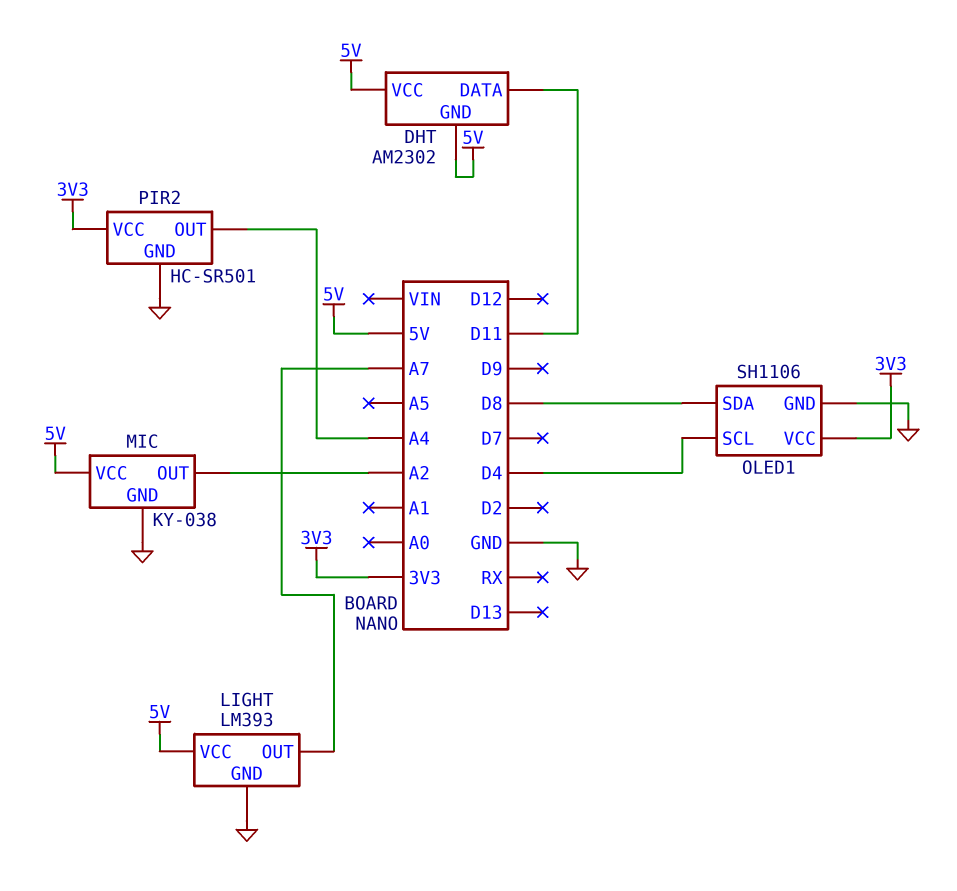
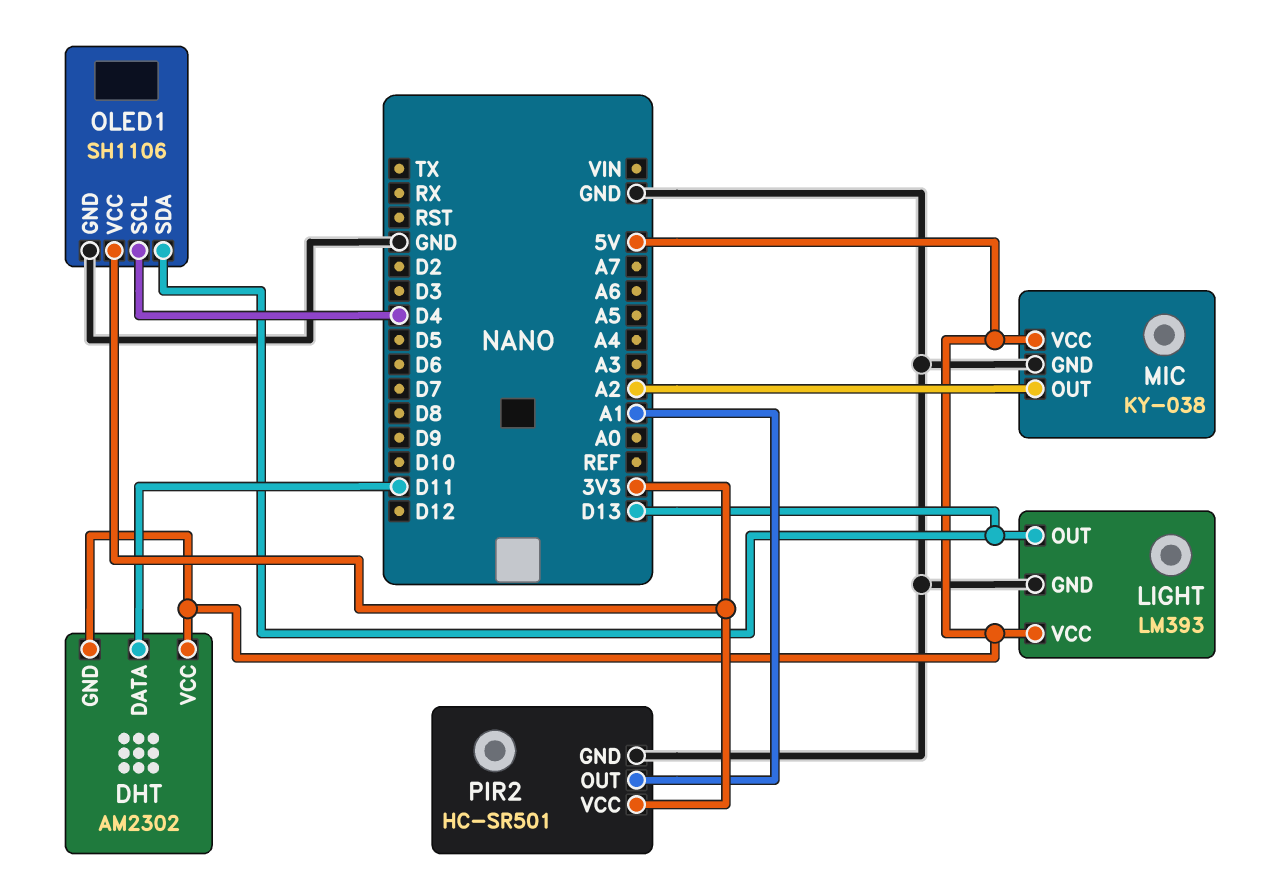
LIGHT pin OUT: A7 -> D13
OLED1 pin SDA: D8 -> D13
PIR2 pin OUT: A4 -> A1

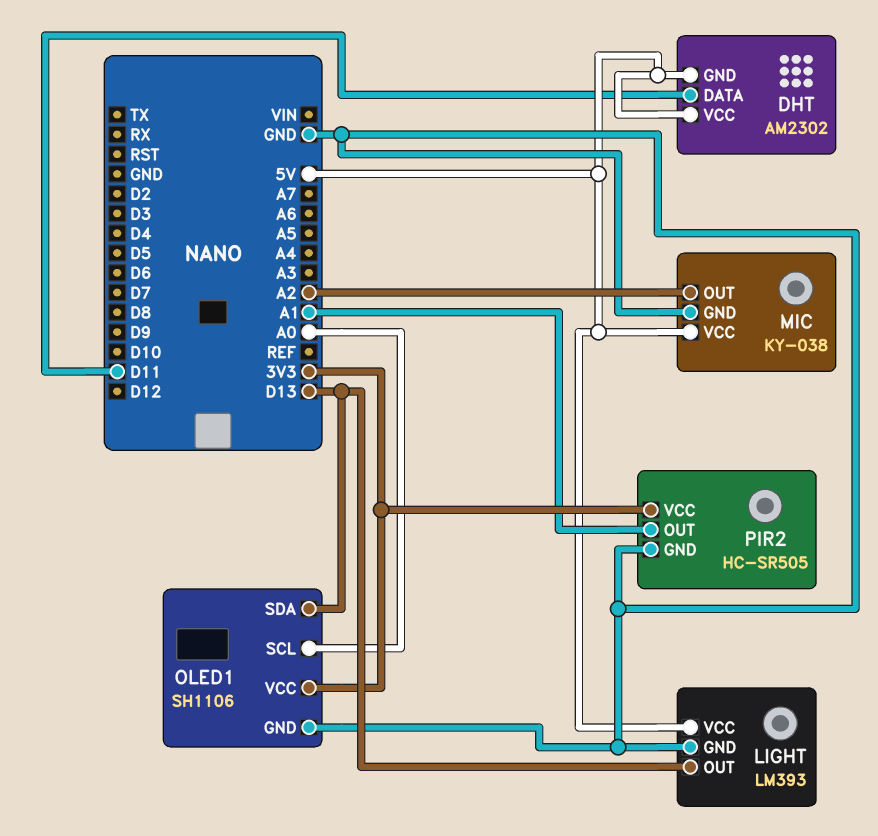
OLED1 pin SCL: D4 -> A0
PIR2: HC-SR501 -> HC-SR505

